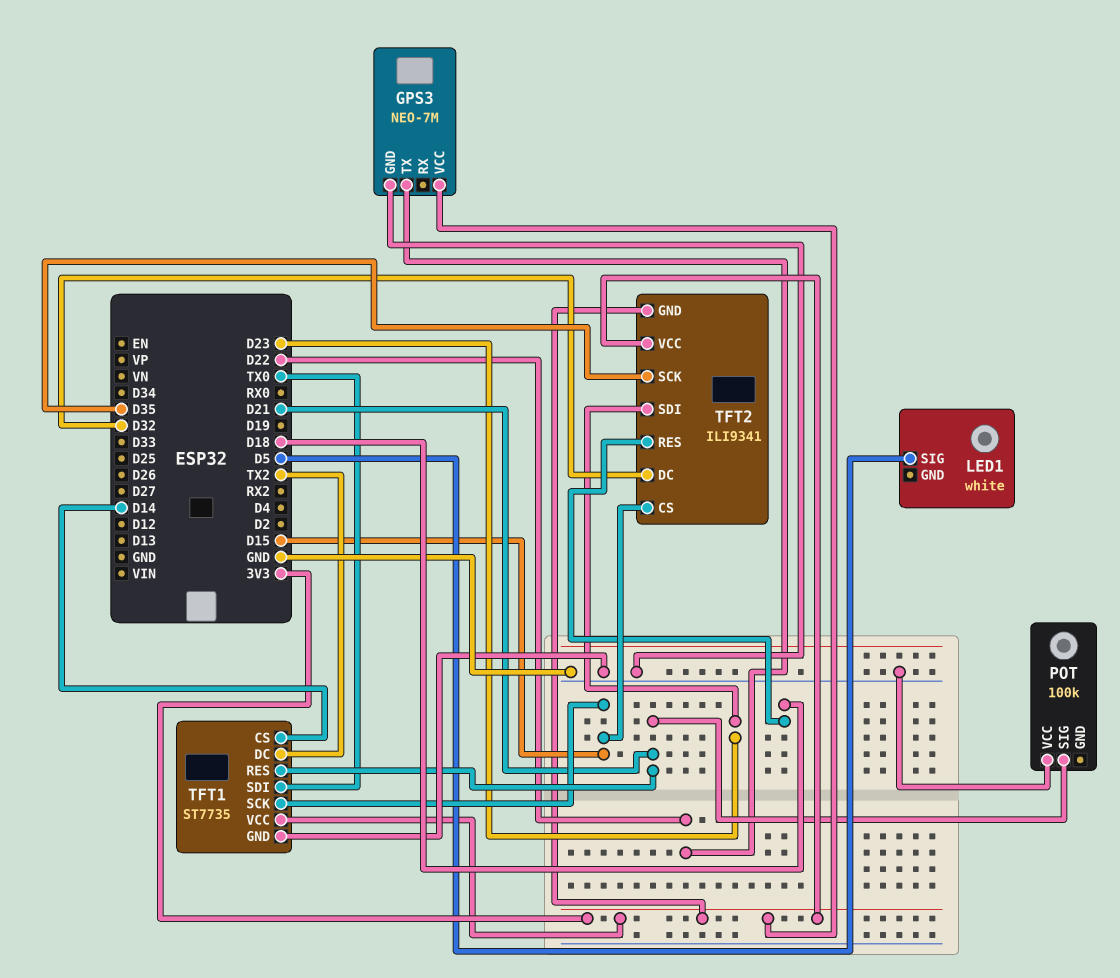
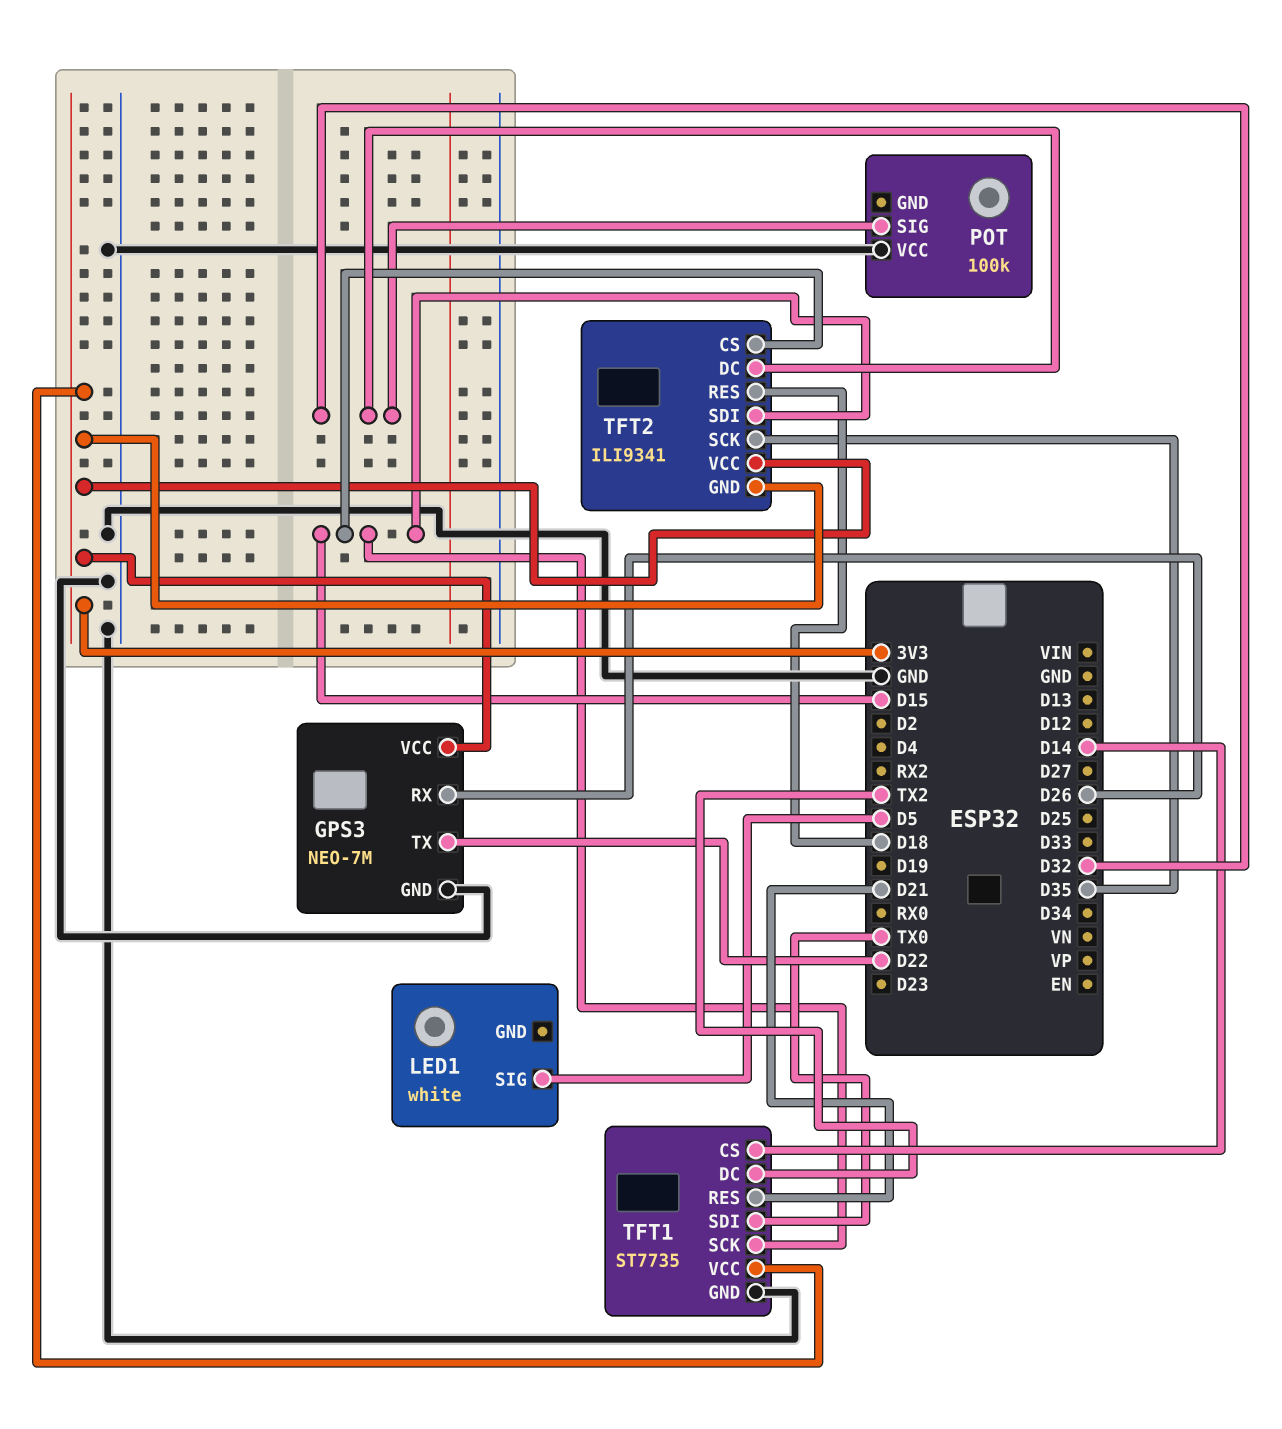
GPS3 pin RX: none -> D26
POT pin SIG: D21 -> D32
TFT2 pin SDI: D23 -> D15

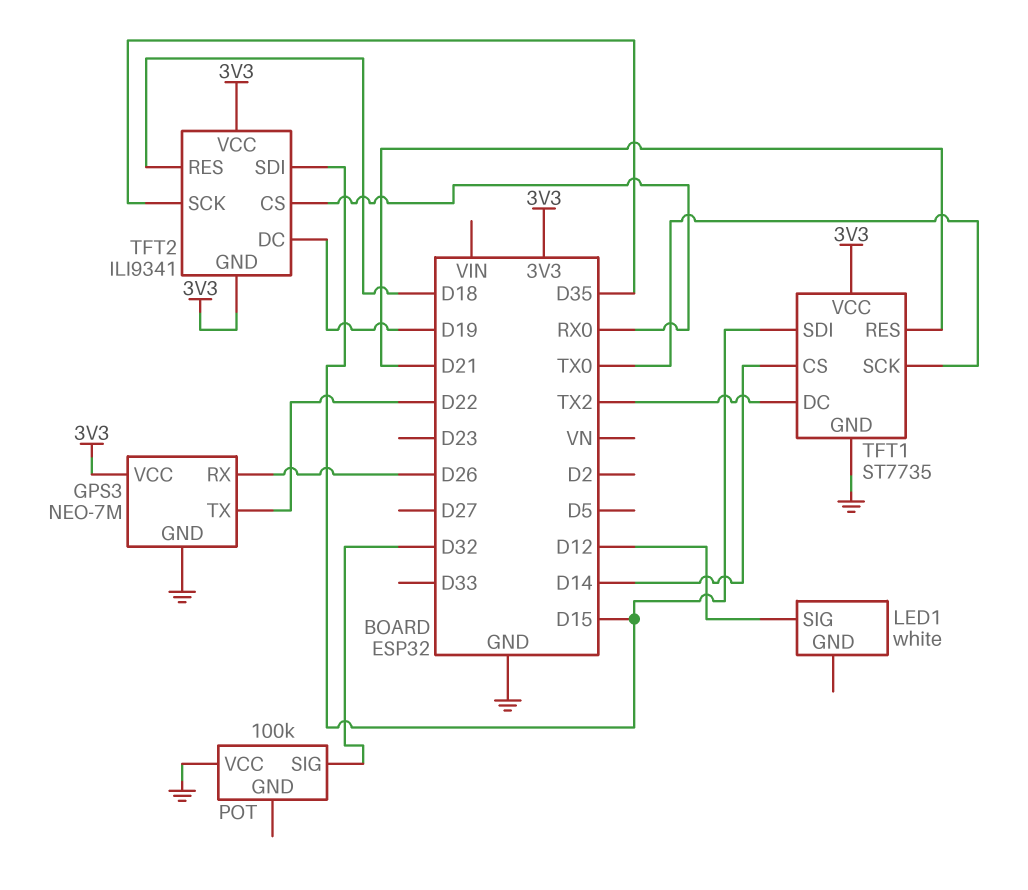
LED1 pin SIG: D5 -> D12
TFT1 pin SCK: D15 -> TX0
TFT1 pin SDI: TX0 -> D15
TFT2 pin CS: D15 -> RX0
TFT2 pin DC: D32 -> D19

